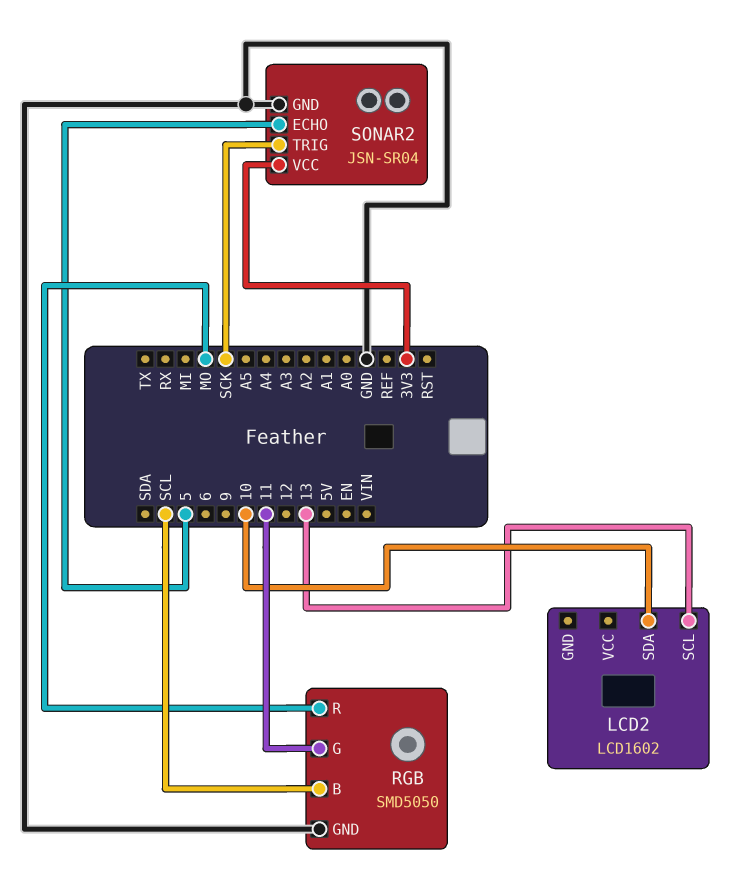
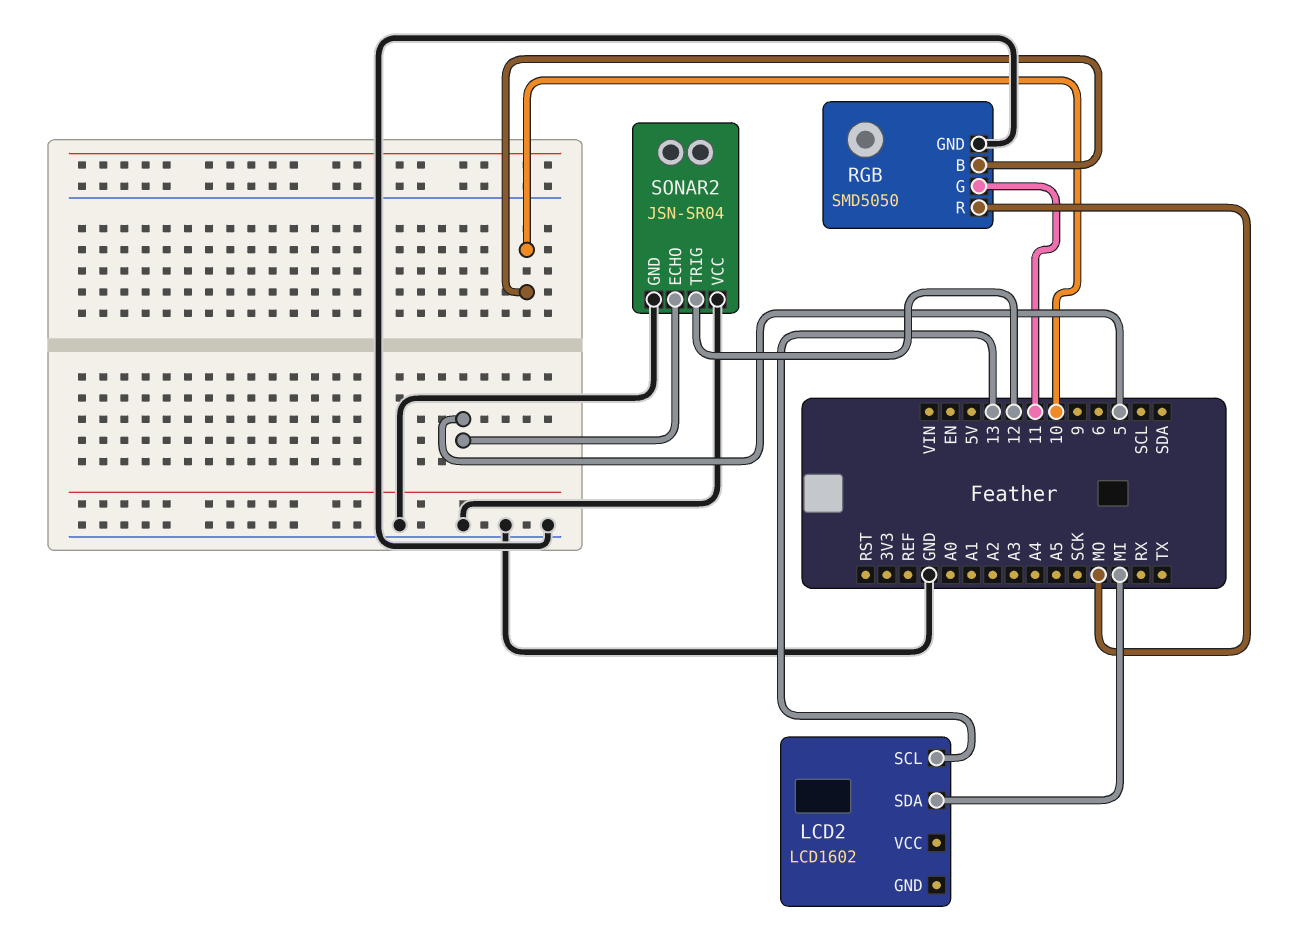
LCD2 pin SDA: 10 -> MI
RGB pin B: SCL -> 10
SONAR2 pin TRIG: SCK -> 12
SONAR2 pin VCC: 3V3 -> GND

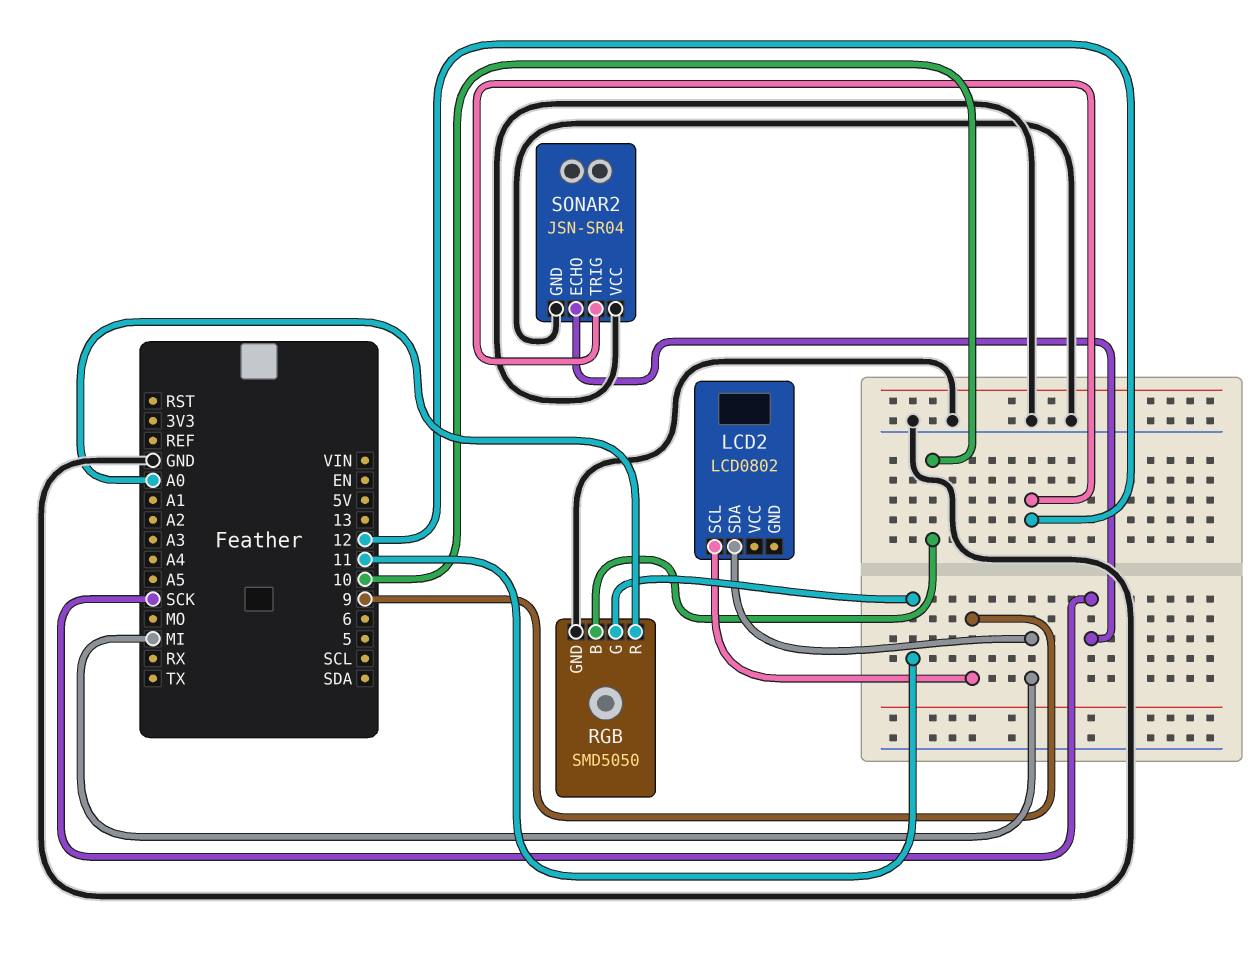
LCD2: LCD1602 -> LCD0802
LCD2 pin SCL: 13 -> 9
RGB pin R: MO -> A0
SONAR2 pin ECHO: 5 -> SCK

